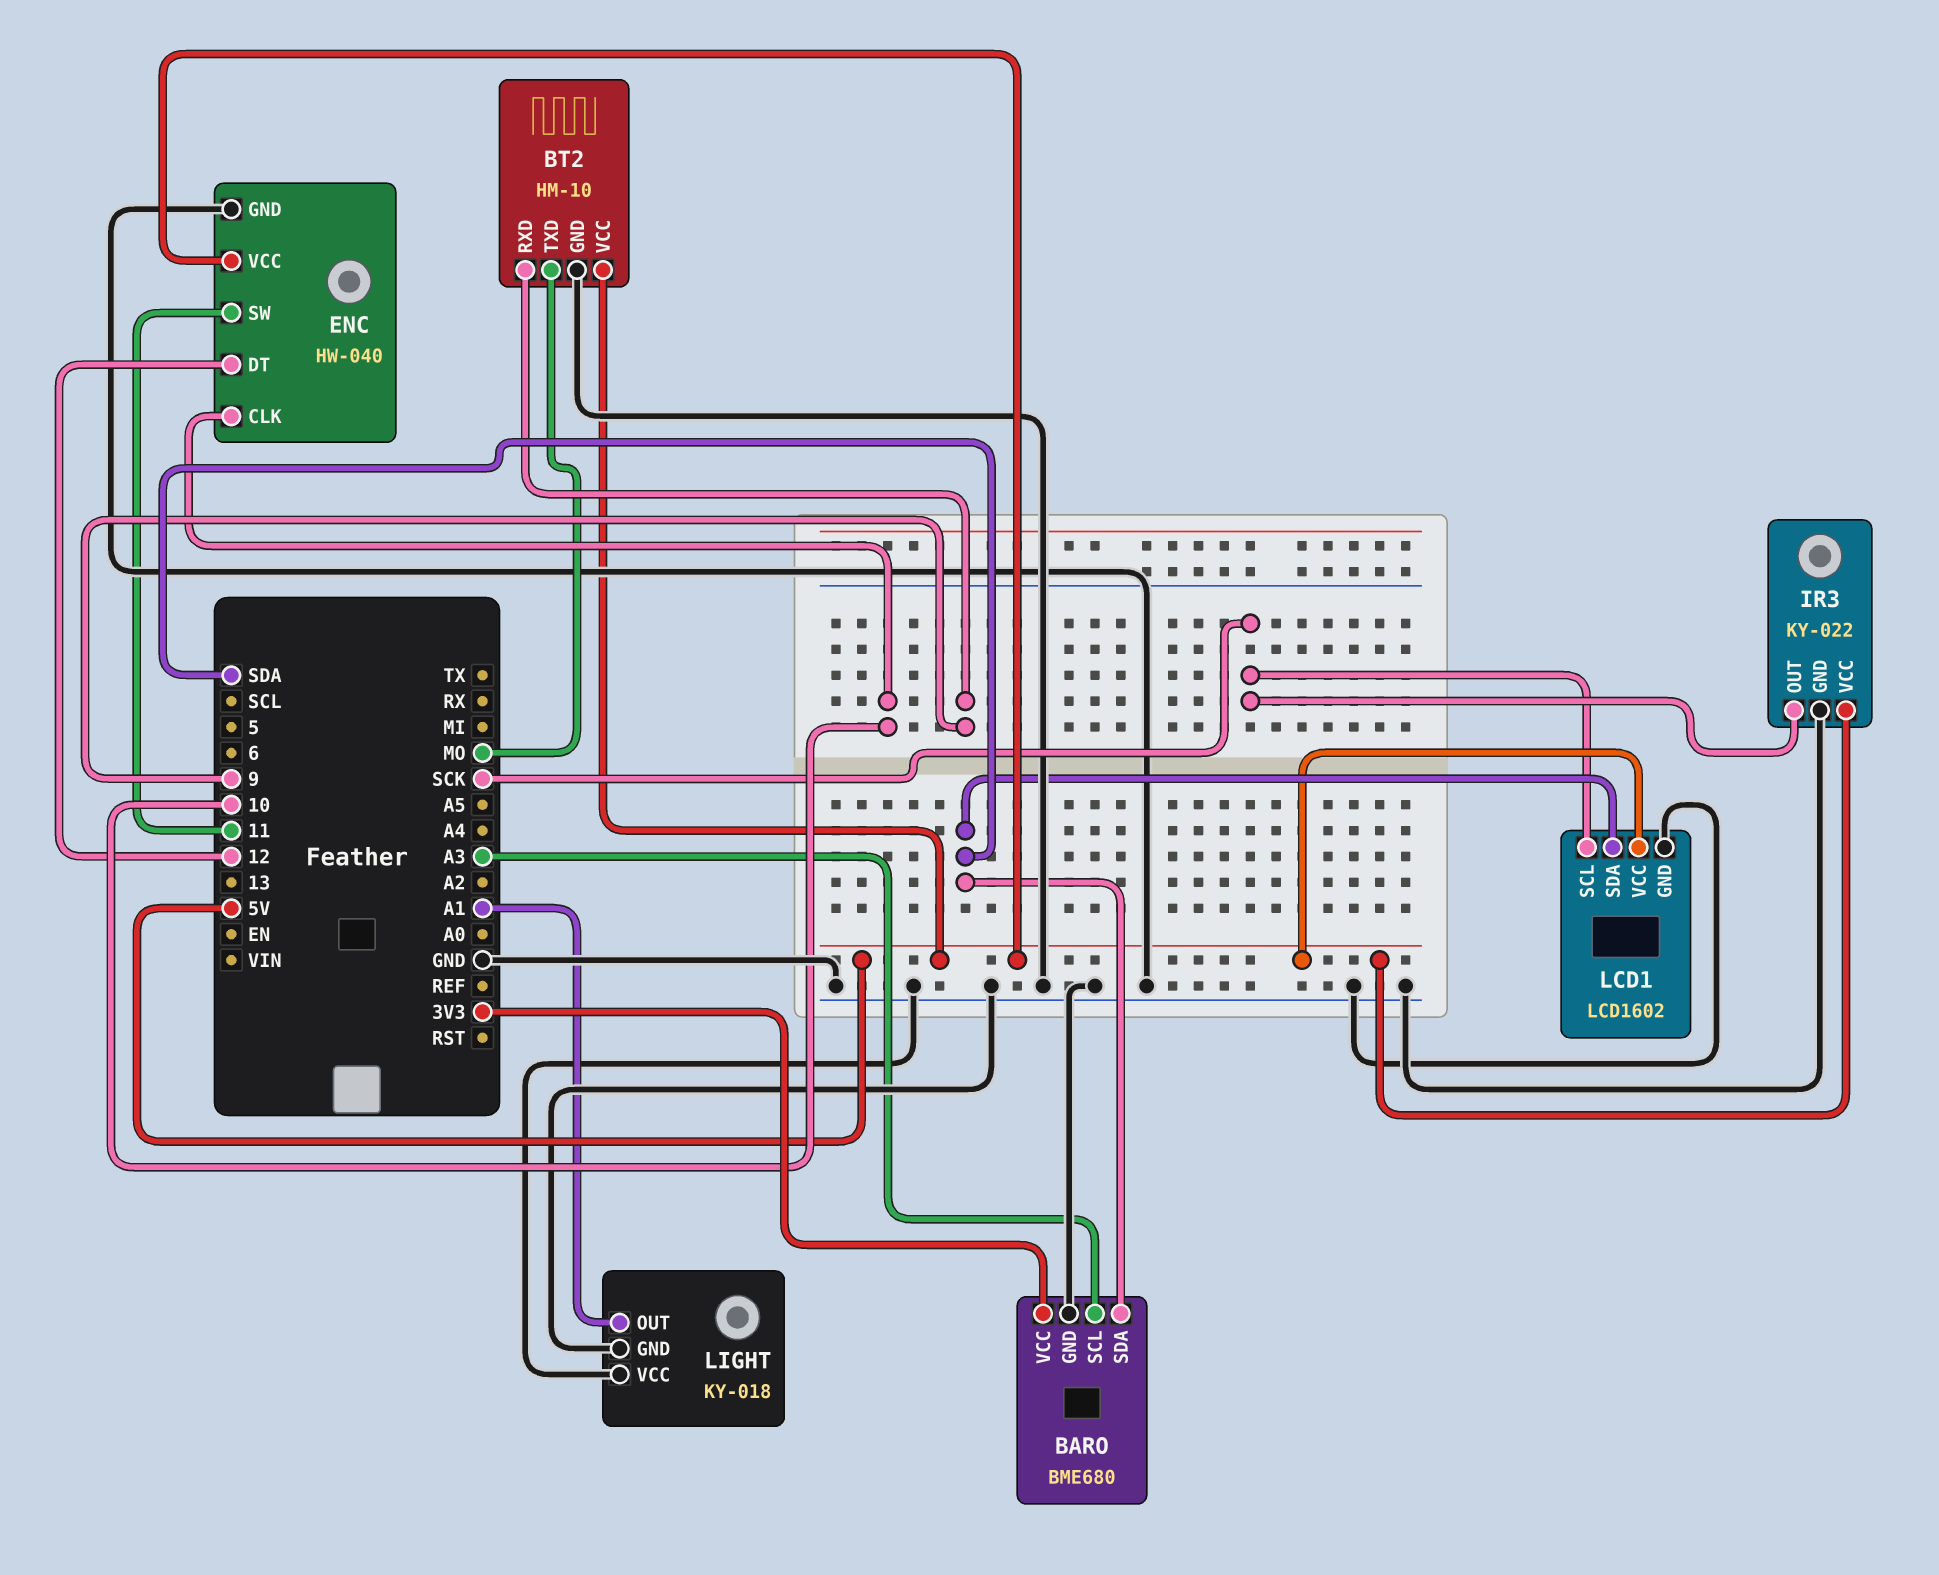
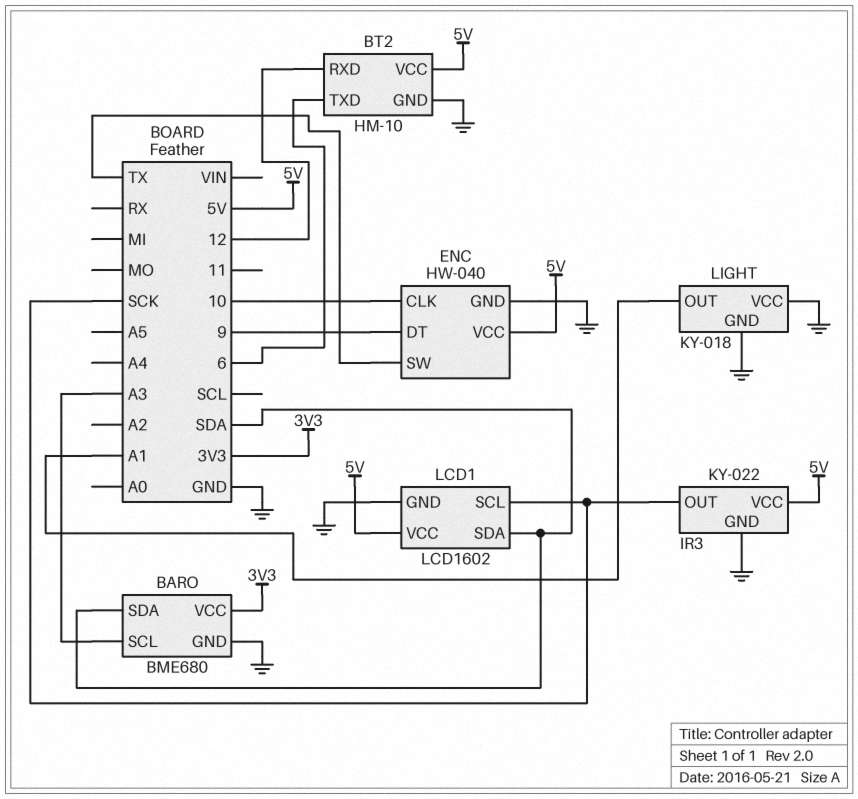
BT2 pin RXD: 9 -> 12
BT2 pin TXD: MO -> 6
ENC pin DT: 12 -> 9
ENC pin SW: 11 -> TX

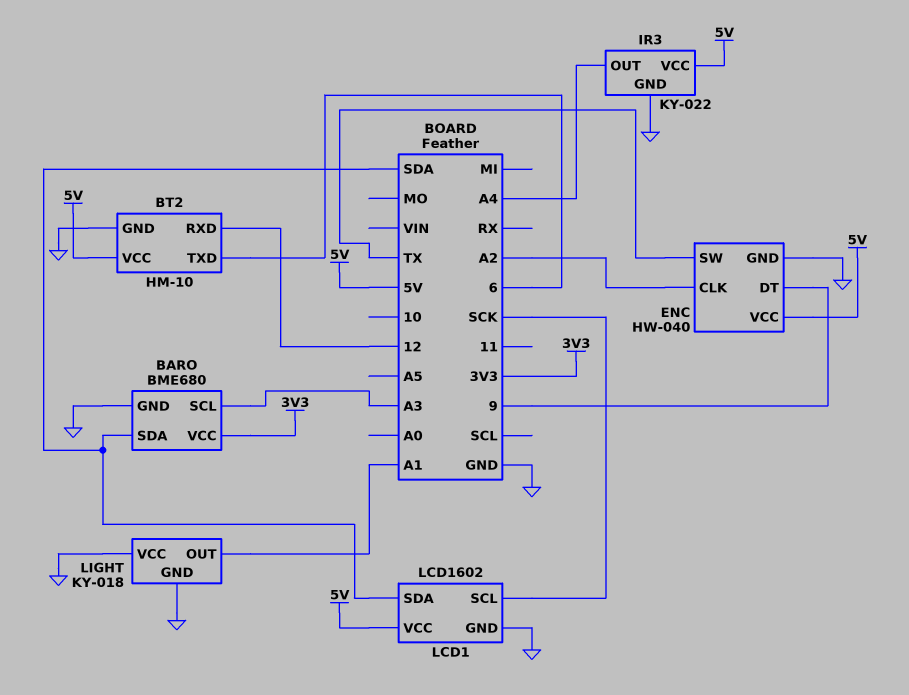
ENC pin CLK: 10 -> A2
IR3 pin OUT: SCK -> A4

